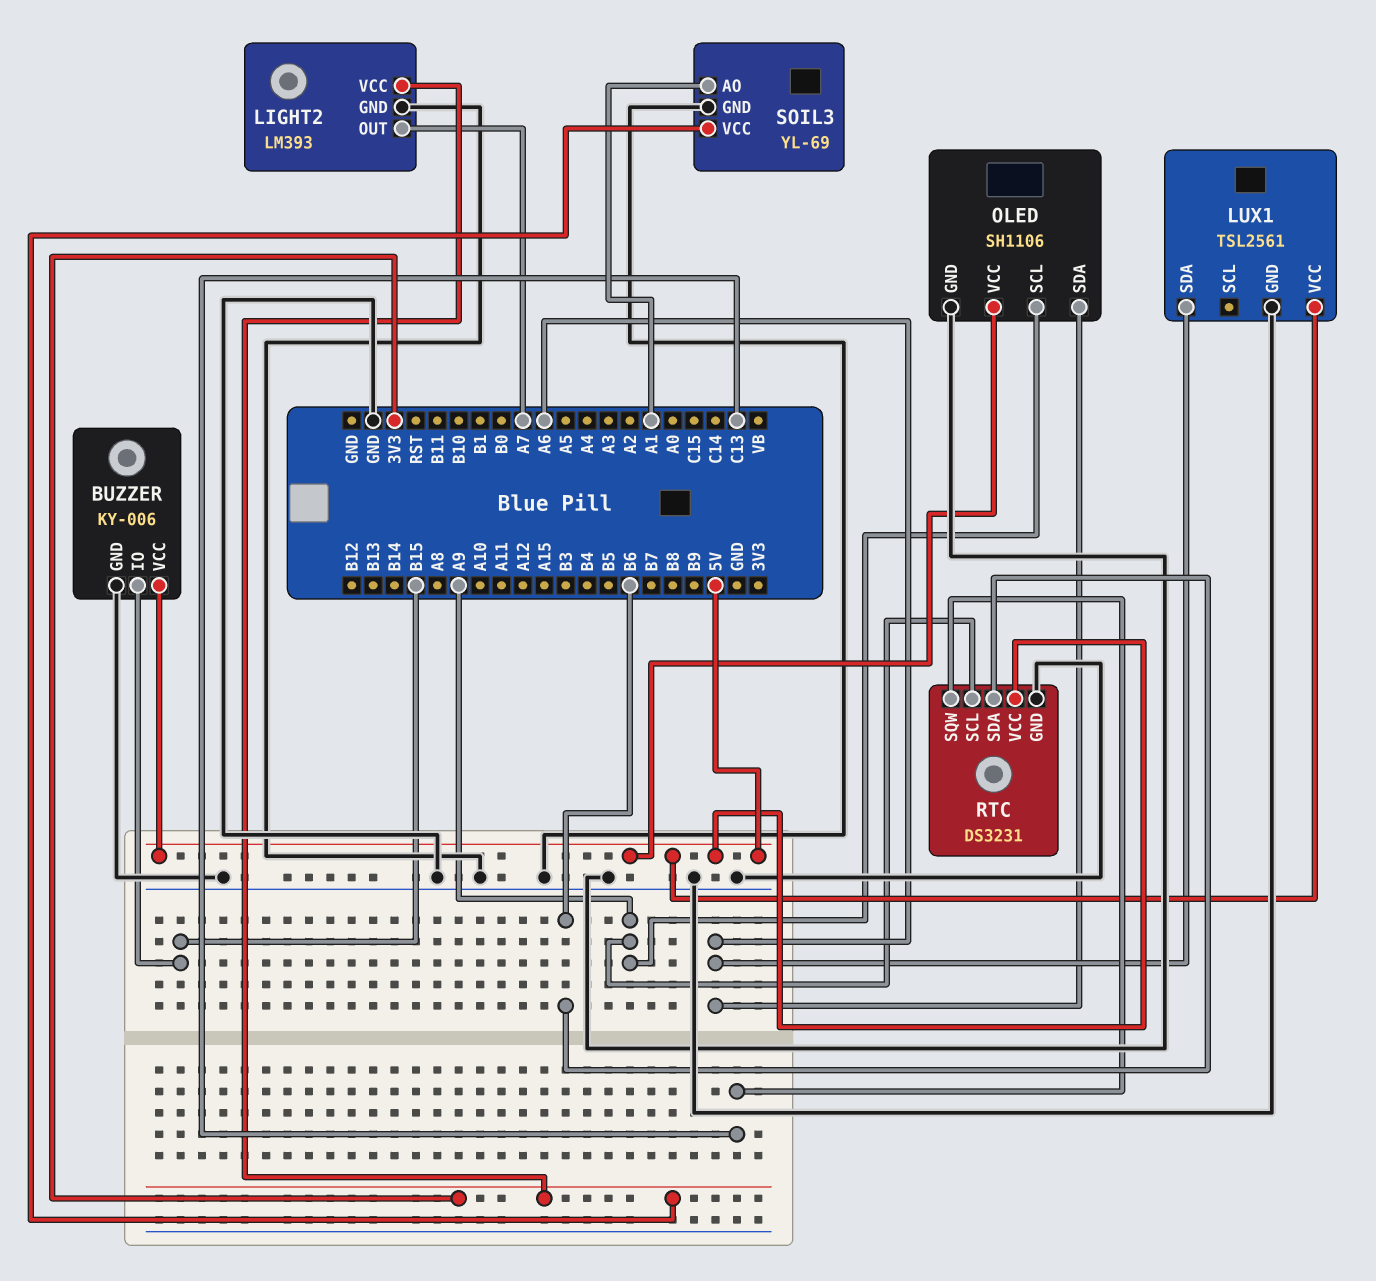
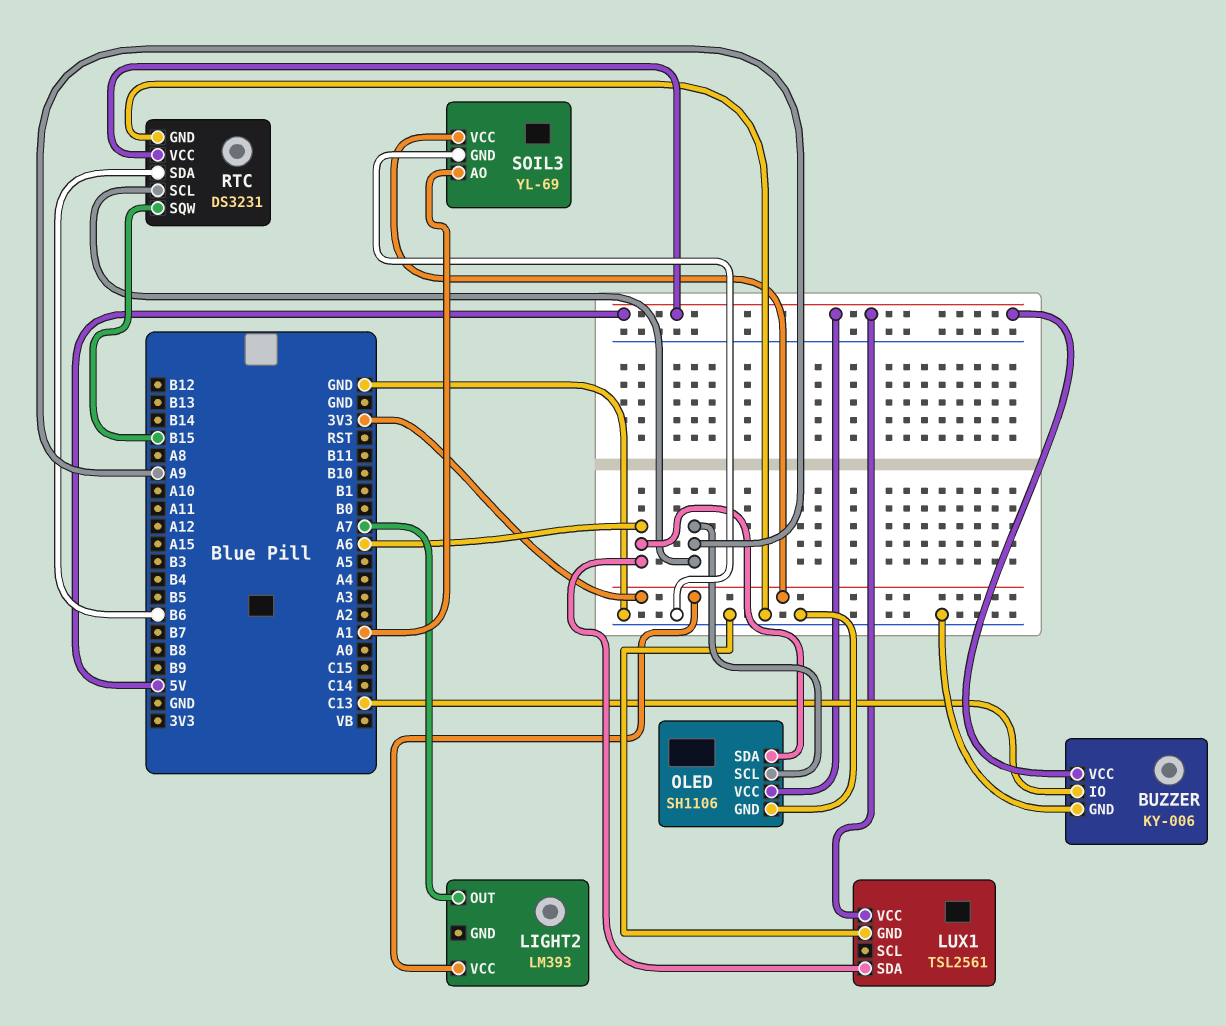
BUZZER pin IO: B15 -> C13
LIGHT2 pin GND: GND -> none
RTC pin SQW: C13 -> B15

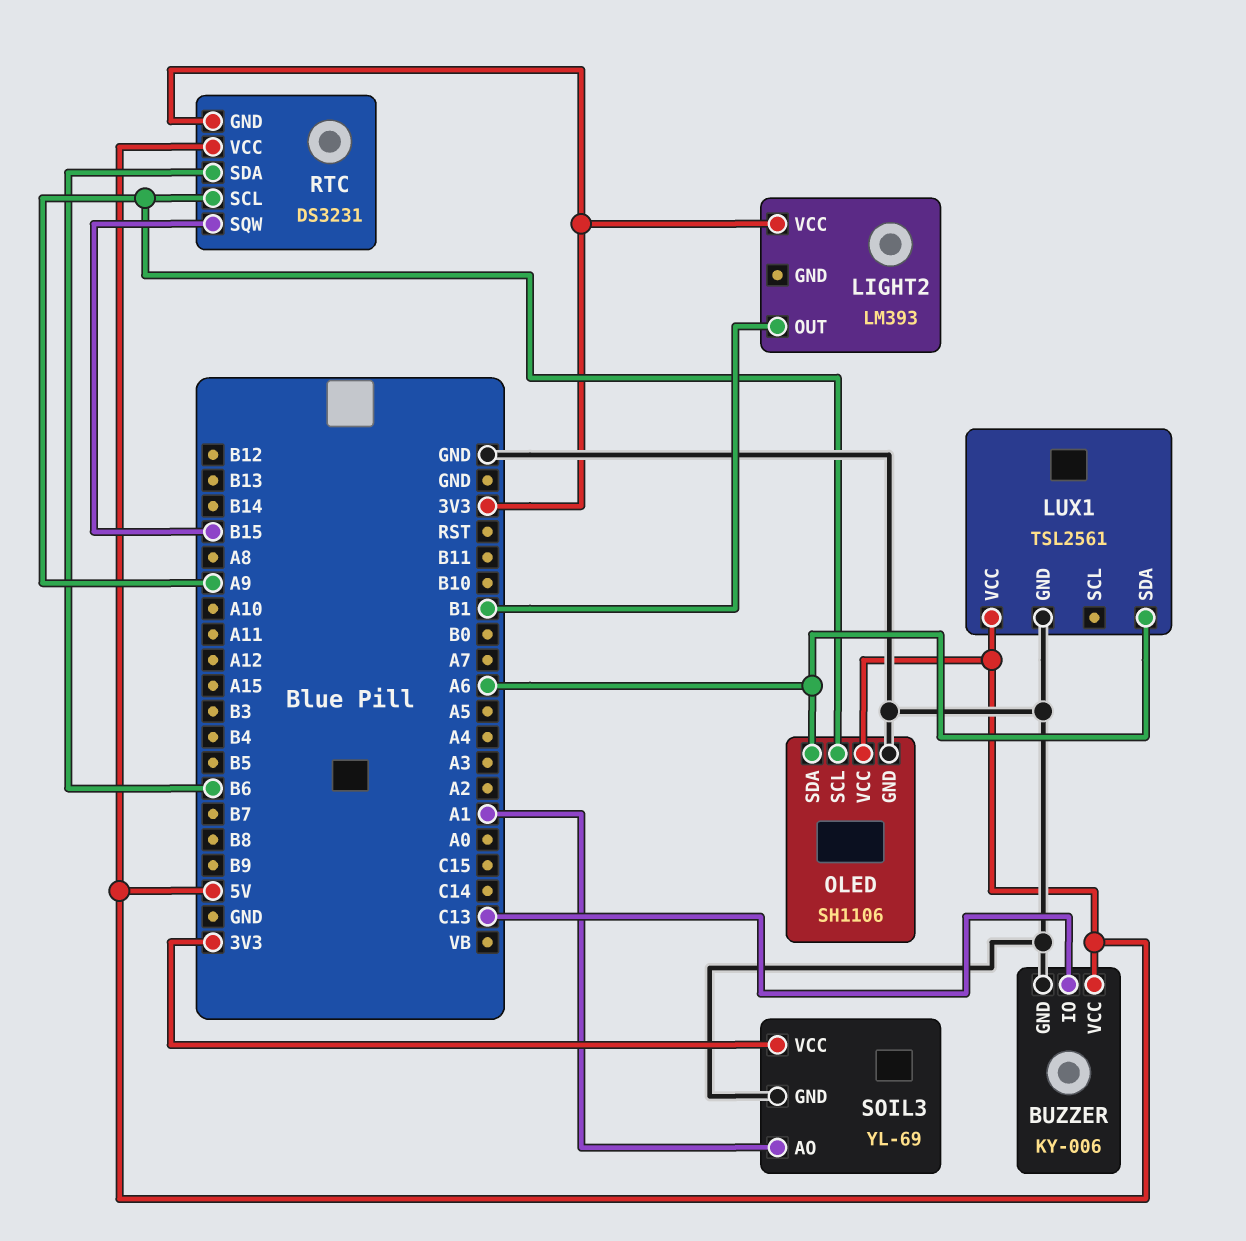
LIGHT2 pin OUT: A7 -> B1
RTC pin GND: GND -> 3V3

